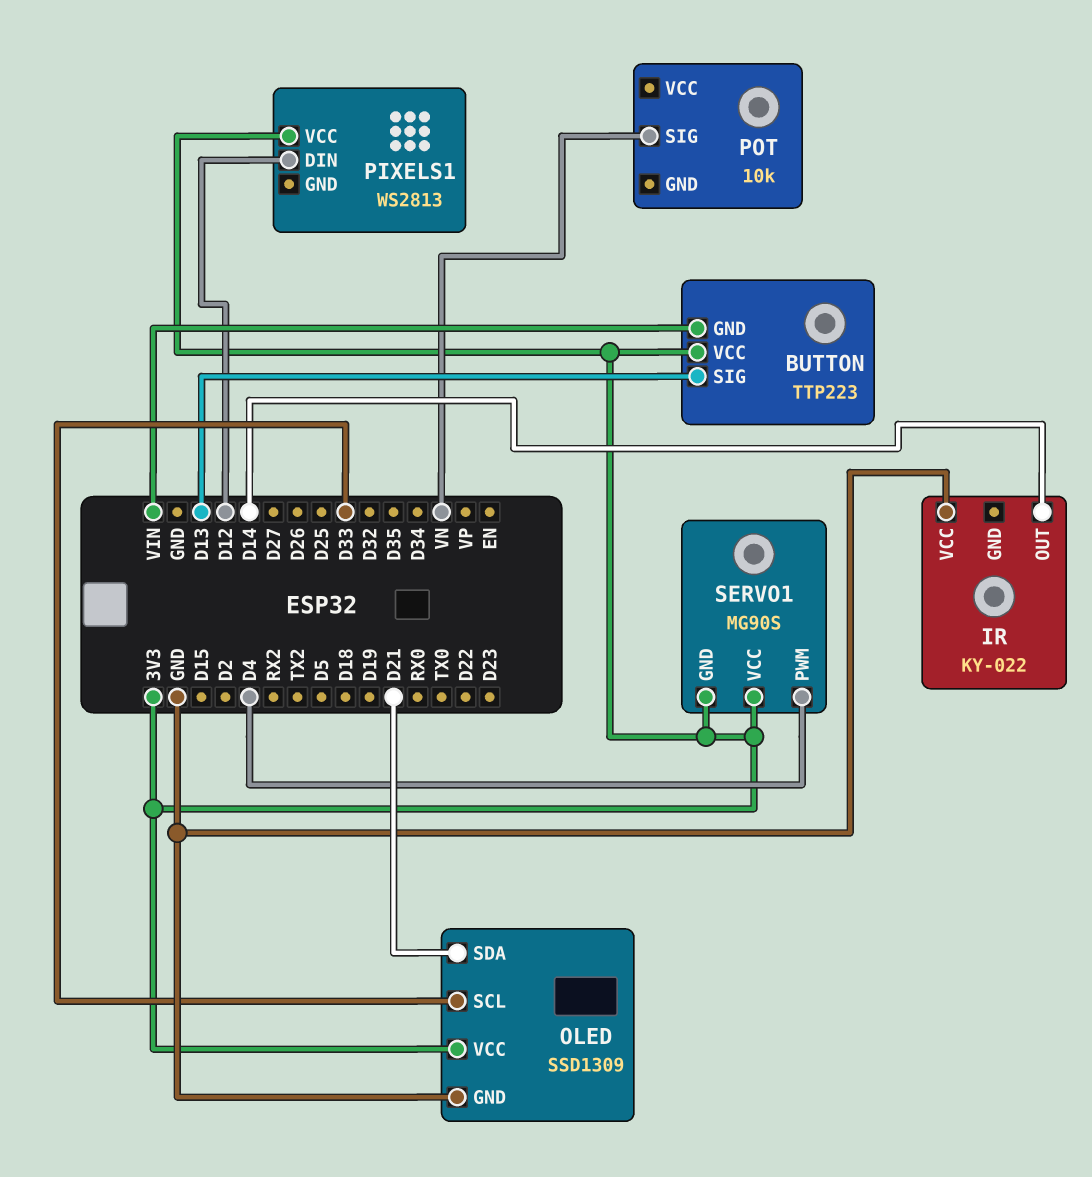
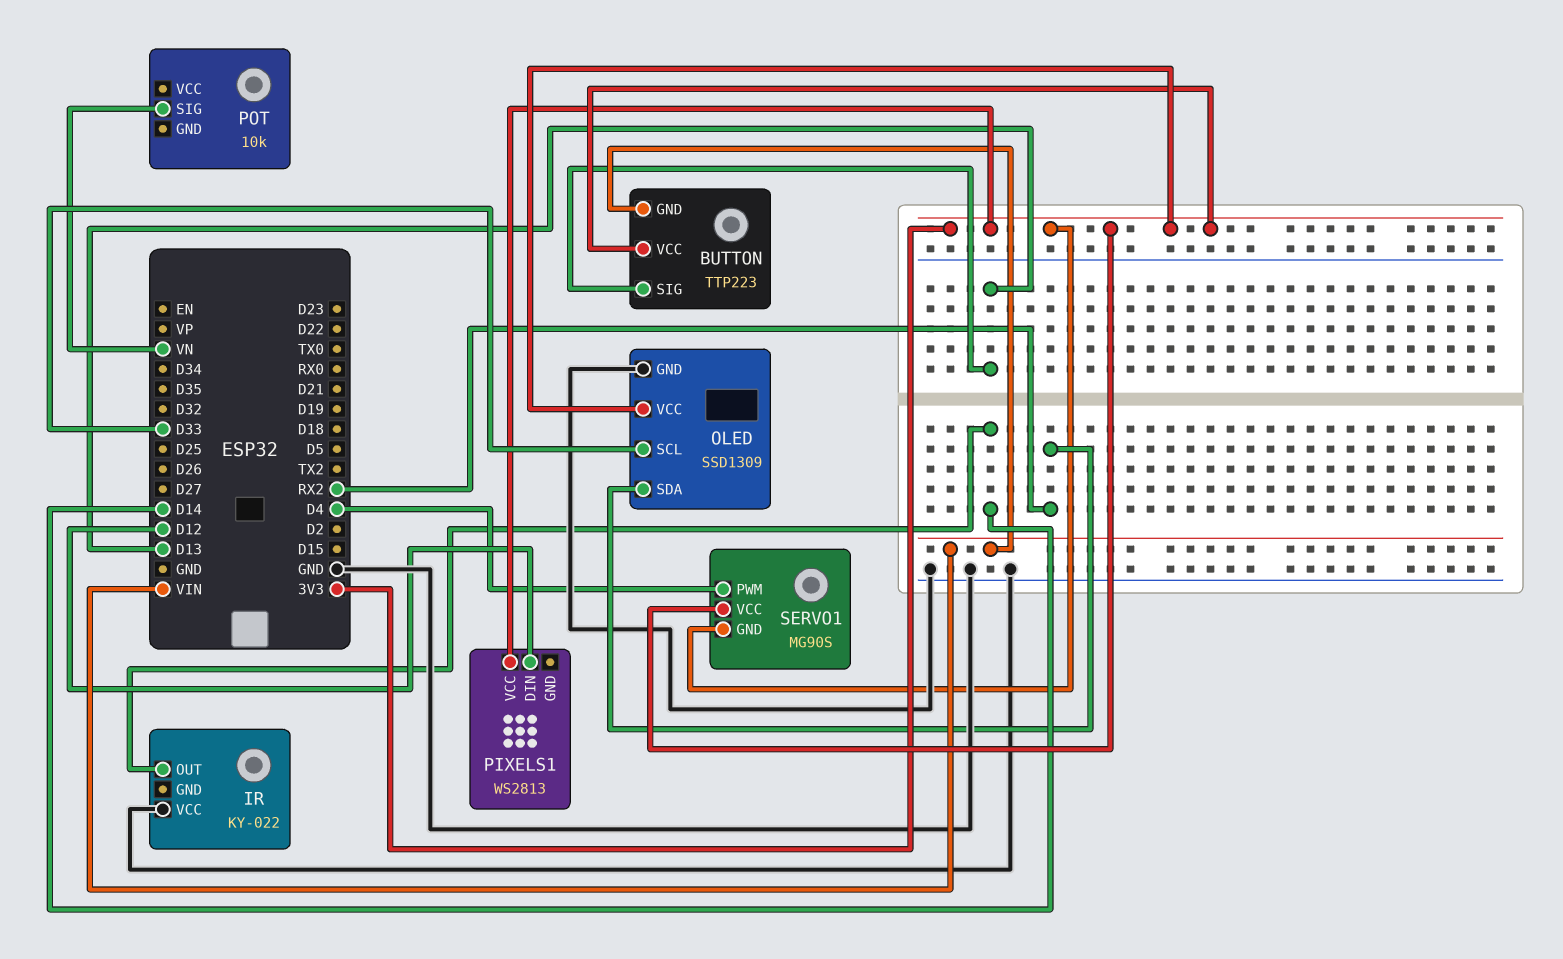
OLED pin SDA: D21 -> RX2

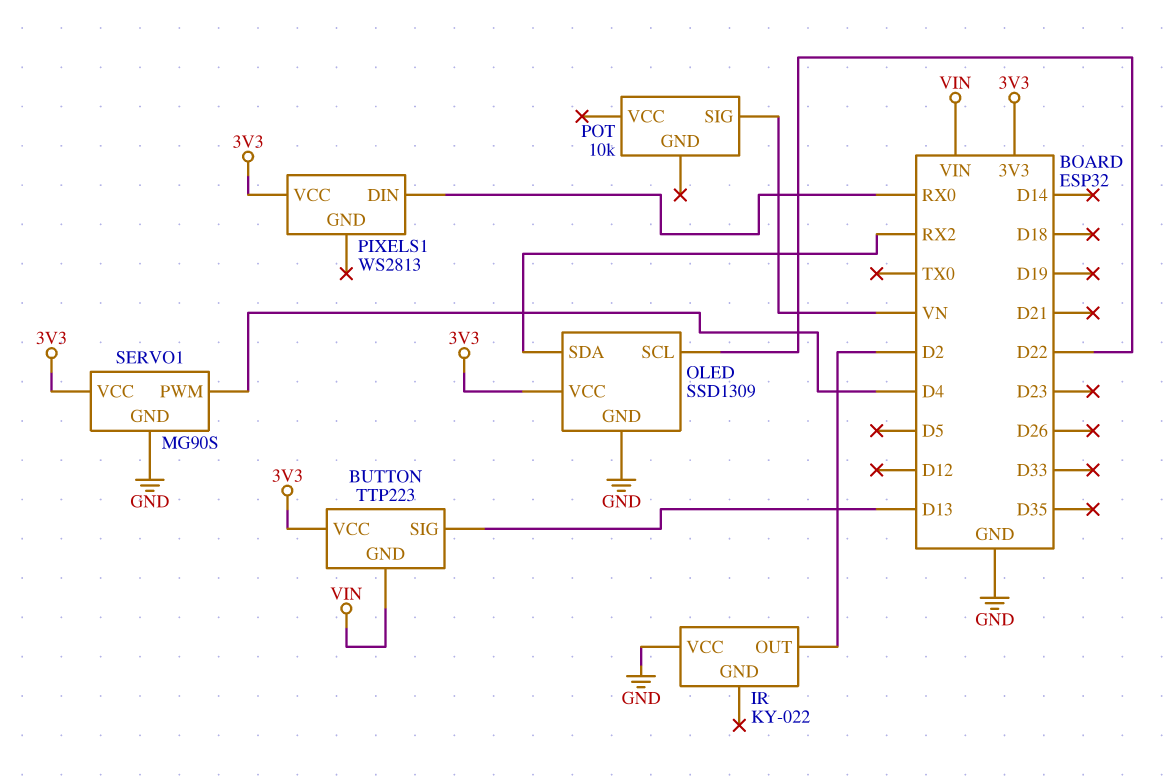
IR pin OUT: D14 -> D2
OLED pin SCL: D33 -> D22
PIXELS1 pin DIN: D12 -> RX0
SERVO1 pin GND: 3V3 -> GND

